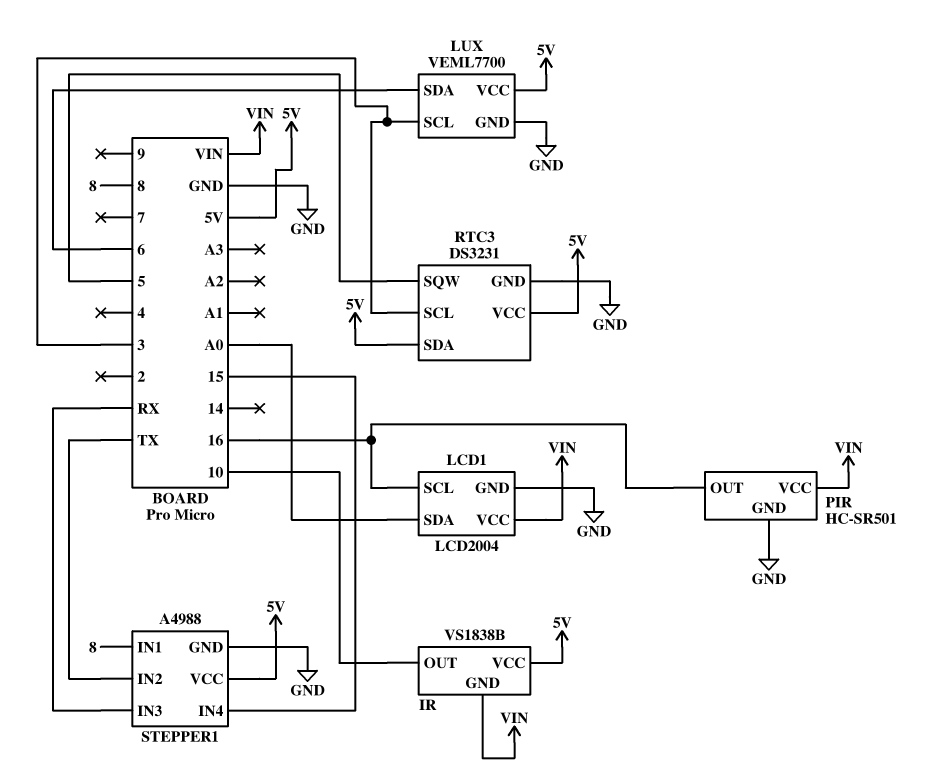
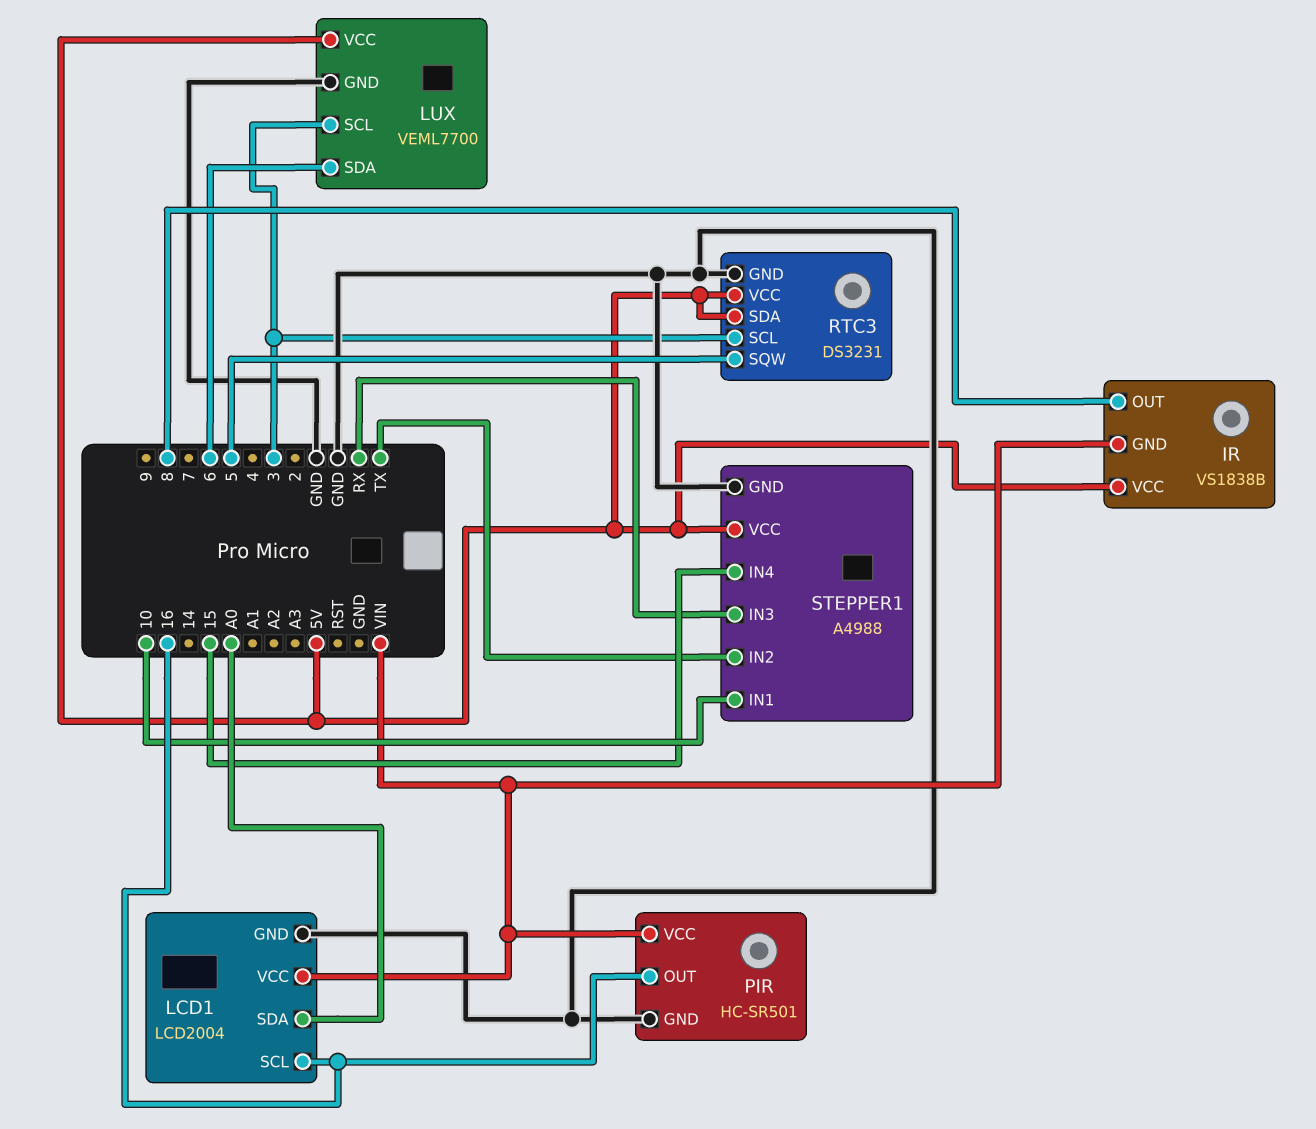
IR pin OUT: 10 -> 8
STEPPER1 pin IN1: 8 -> 10

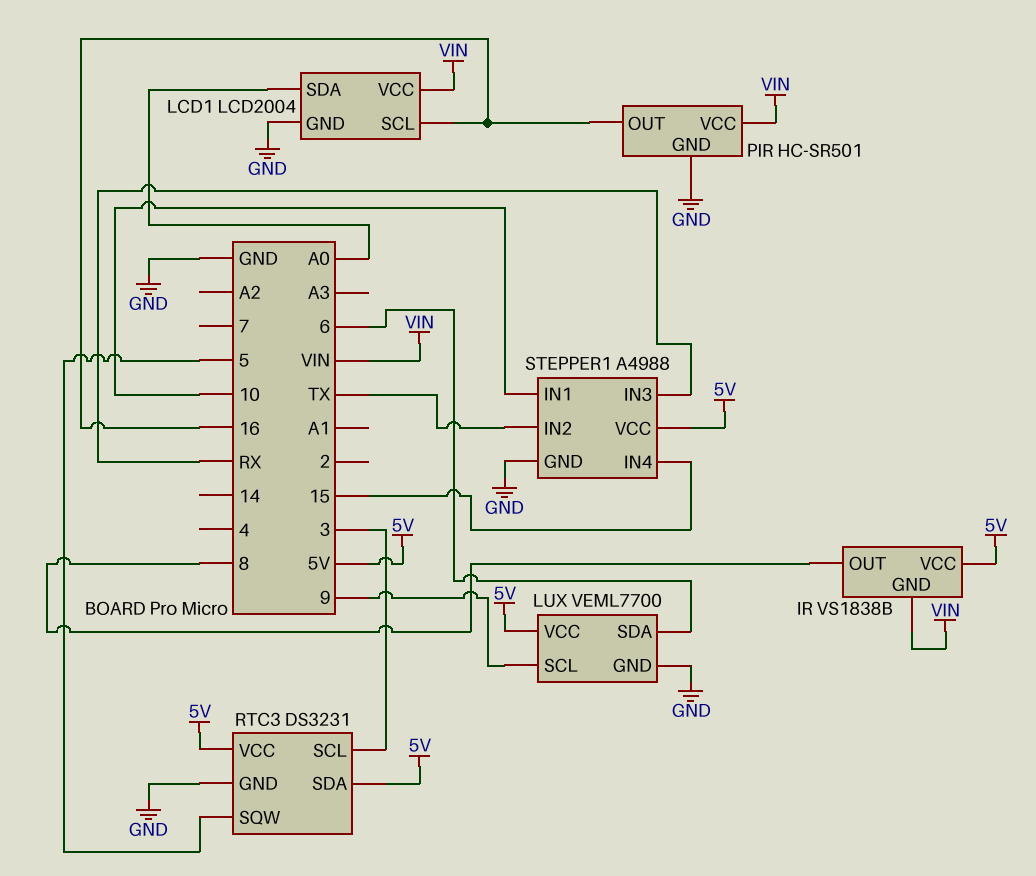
LUX pin SCL: 3 -> 9

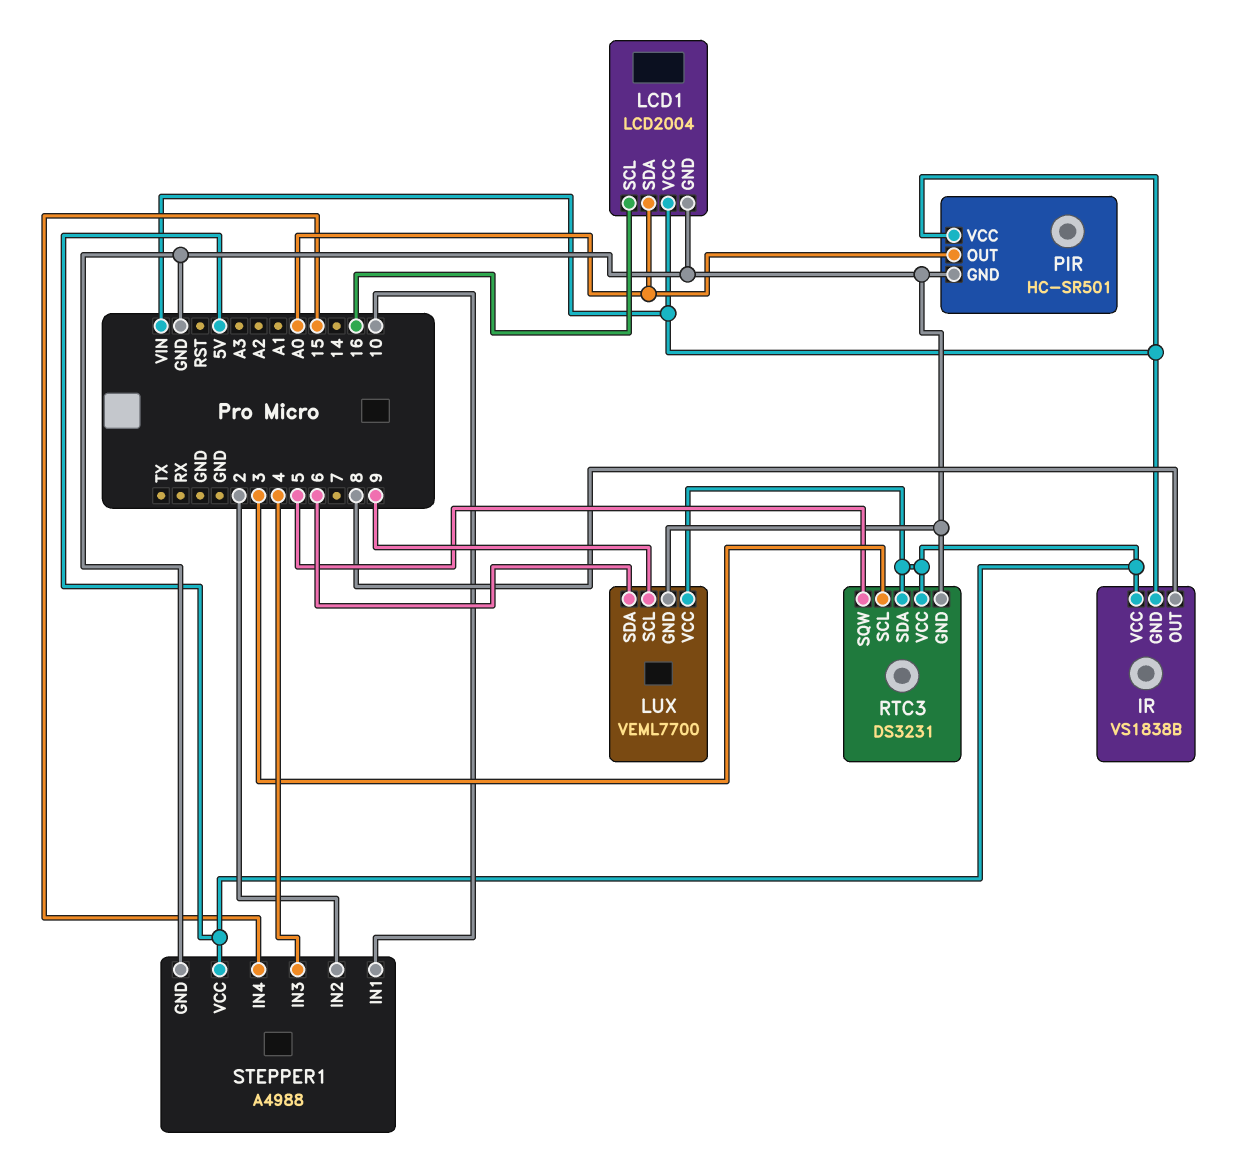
PIR pin OUT: 16 -> A0
STEPPER1 pin IN2: TX -> 2
STEPPER1 pin IN3: RX -> 4

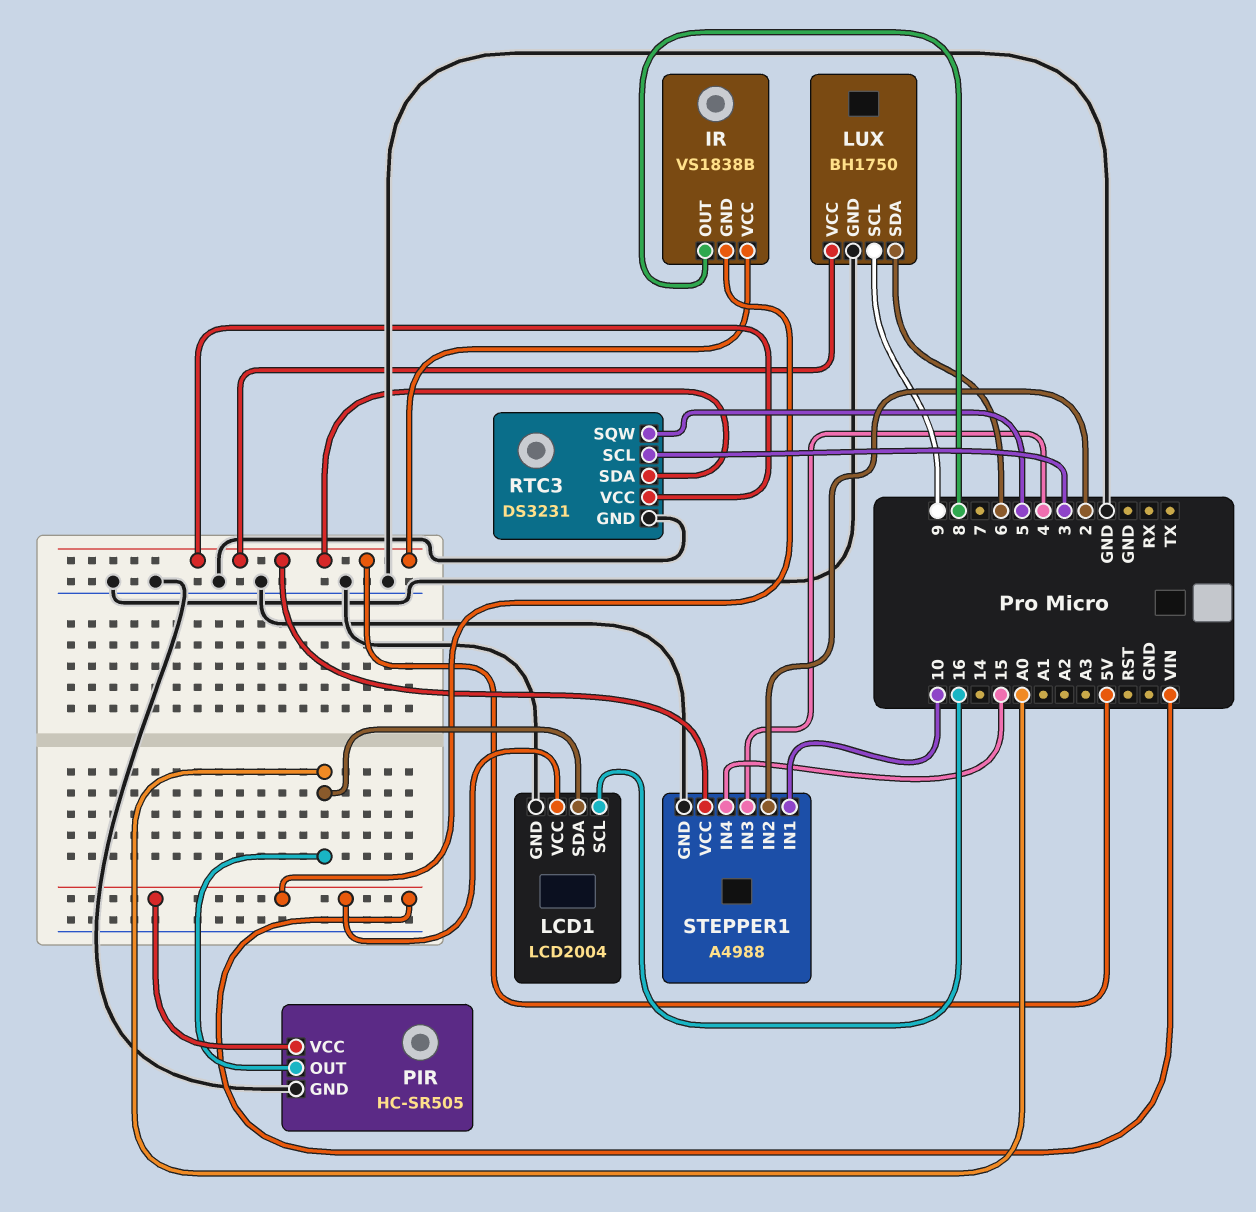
LUX: VEML7700 -> BH1750
PIR: HC-SR501 -> HC-SR505

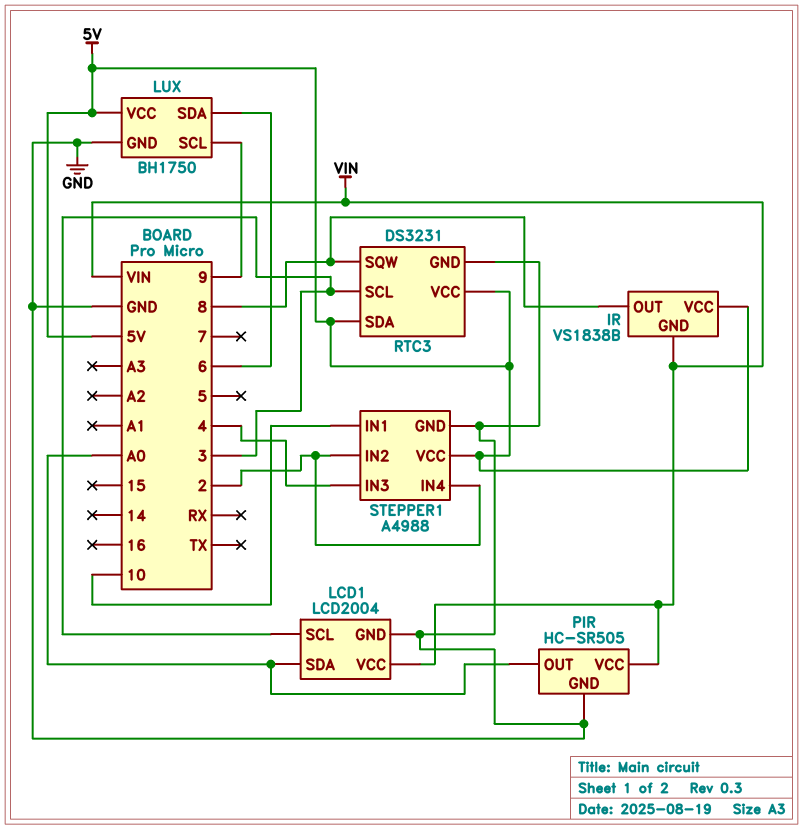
LCD1 pin SCL: 16 -> 3
RTC3 pin SQW: 5 -> 8
STEPPER1 pin IN4: 15 -> 2

